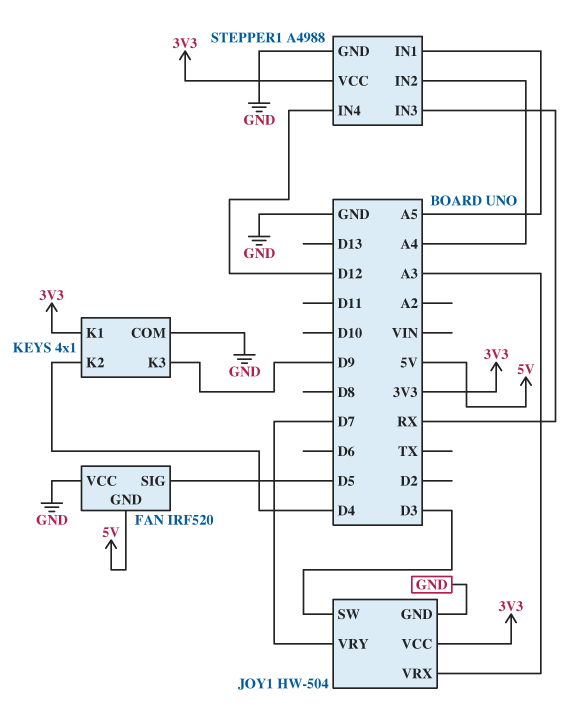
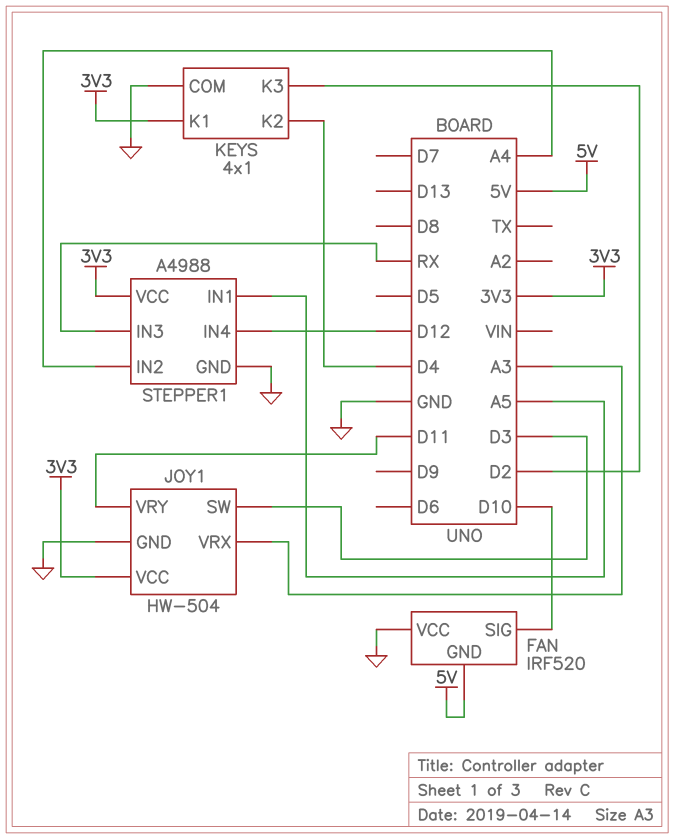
FAN pin SIG: D5 -> D10
JOY1 pin VRY: D7 -> D11
KEYS pin K3: D9 -> D2

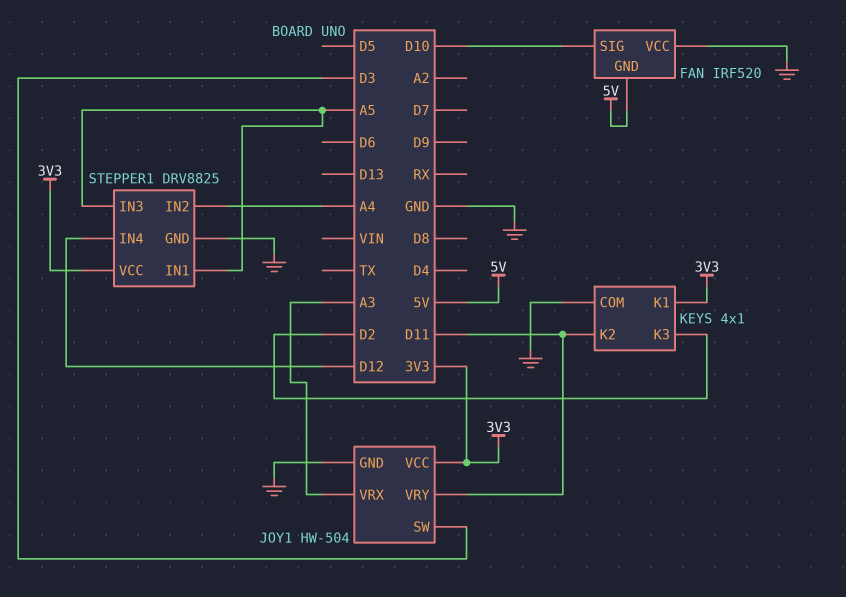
KEYS pin K2: D4 -> D11
STEPPER1: A4988 -> DRV8825
STEPPER1 pin IN3: RX -> A5

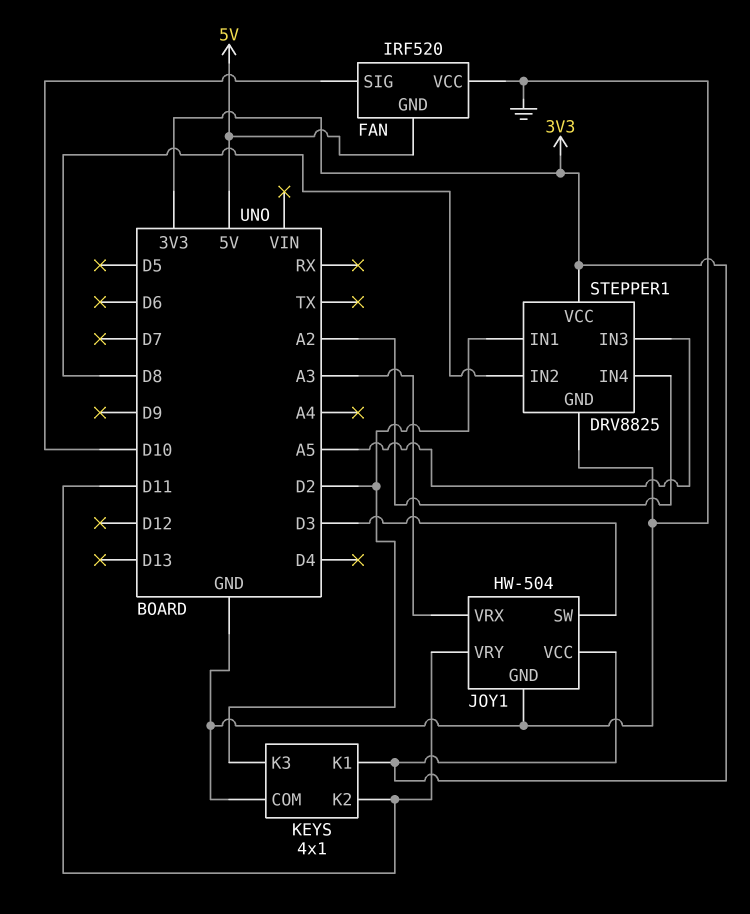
STEPPER1 pin IN1: A5 -> D2
STEPPER1 pin IN2: A4 -> D8
STEPPER1 pin IN4: D12 -> A2

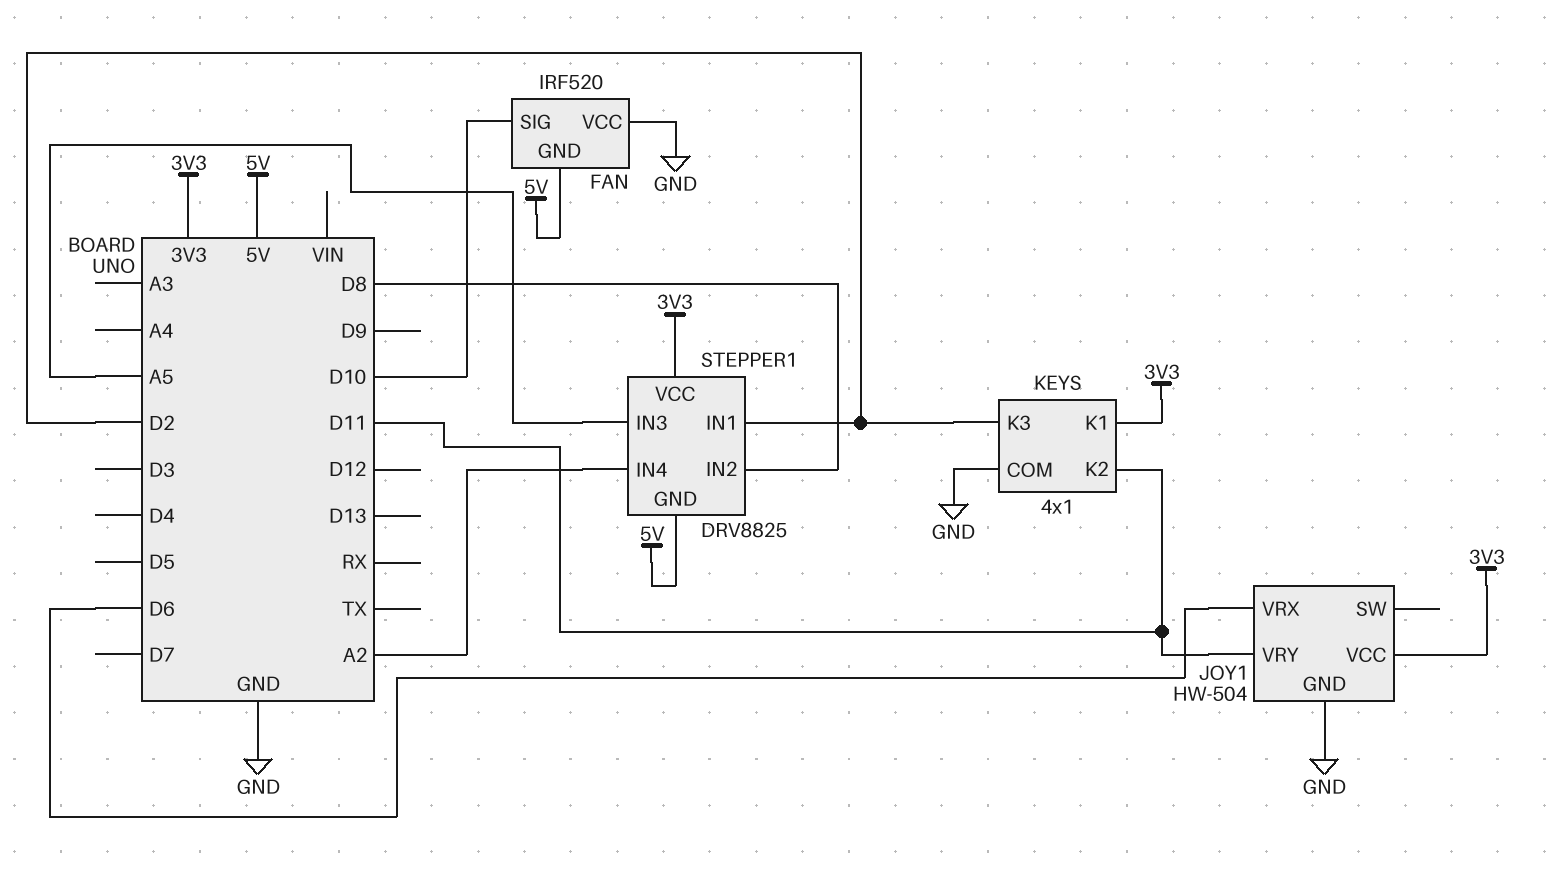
JOY1 pin SW: D3 -> none
JOY1 pin VRX: A3 -> D6
STEPPER1 pin GND: GND -> 5V

